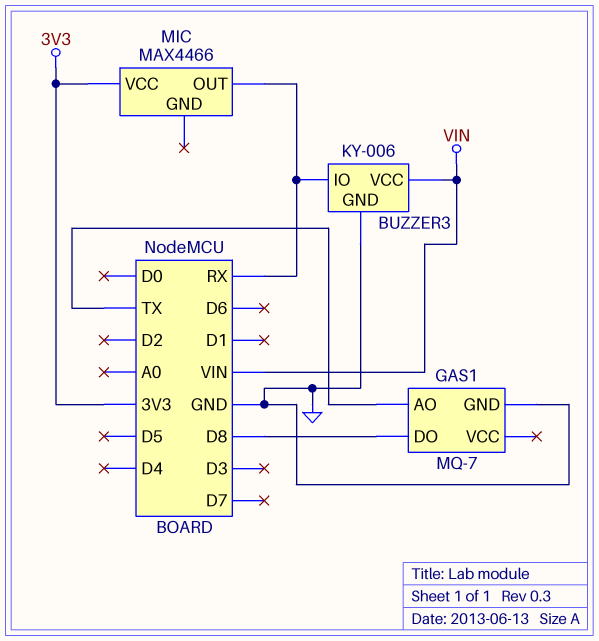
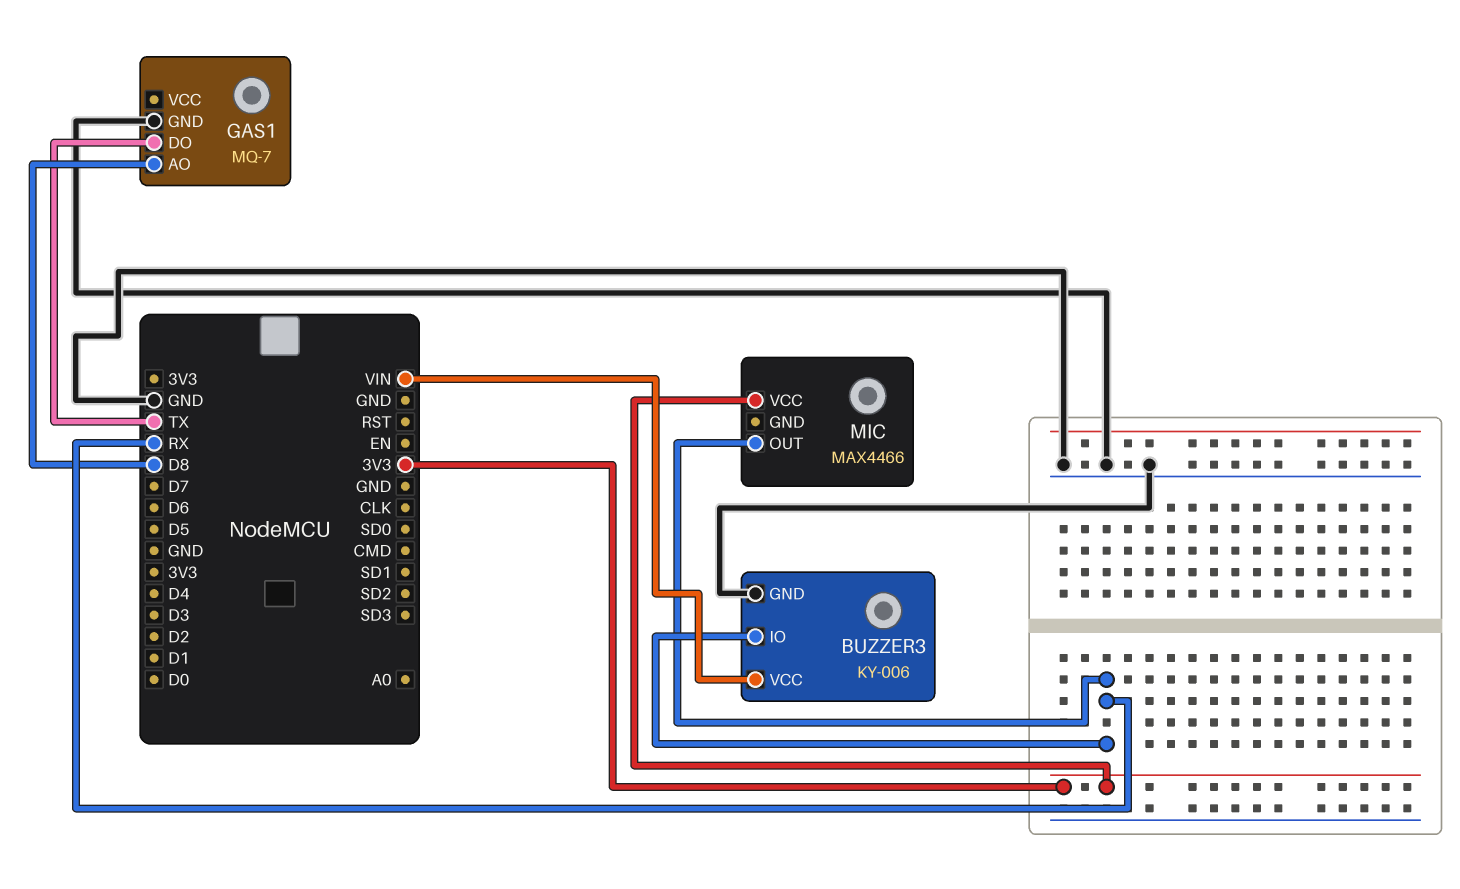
GAS1 pin AO: TX -> D8
GAS1 pin DO: D8 -> TX

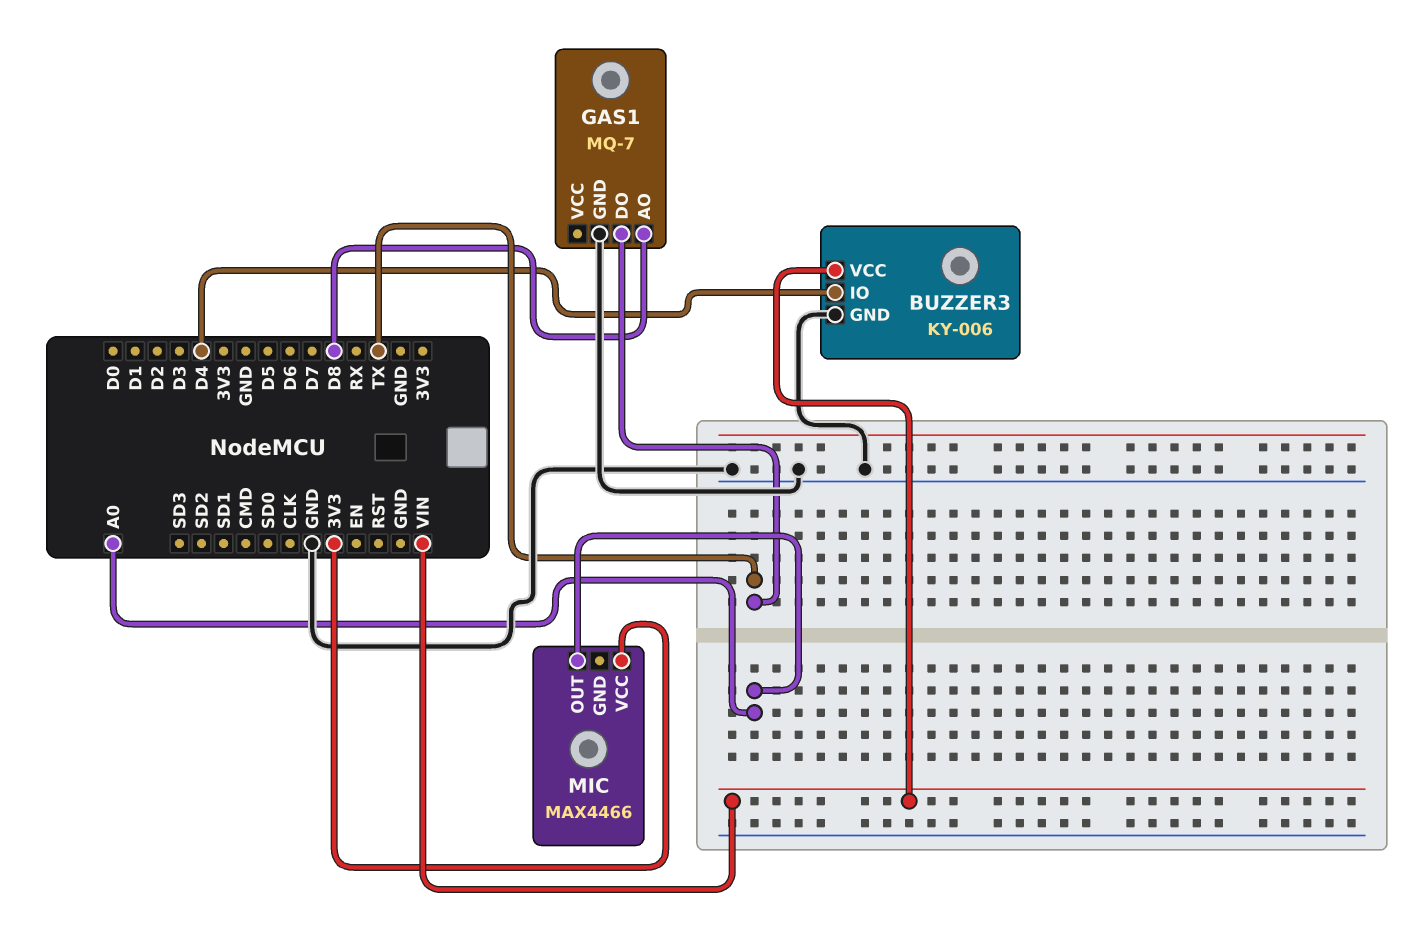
BUZZER3 pin IO: RX -> D4
MIC pin OUT: RX -> A0

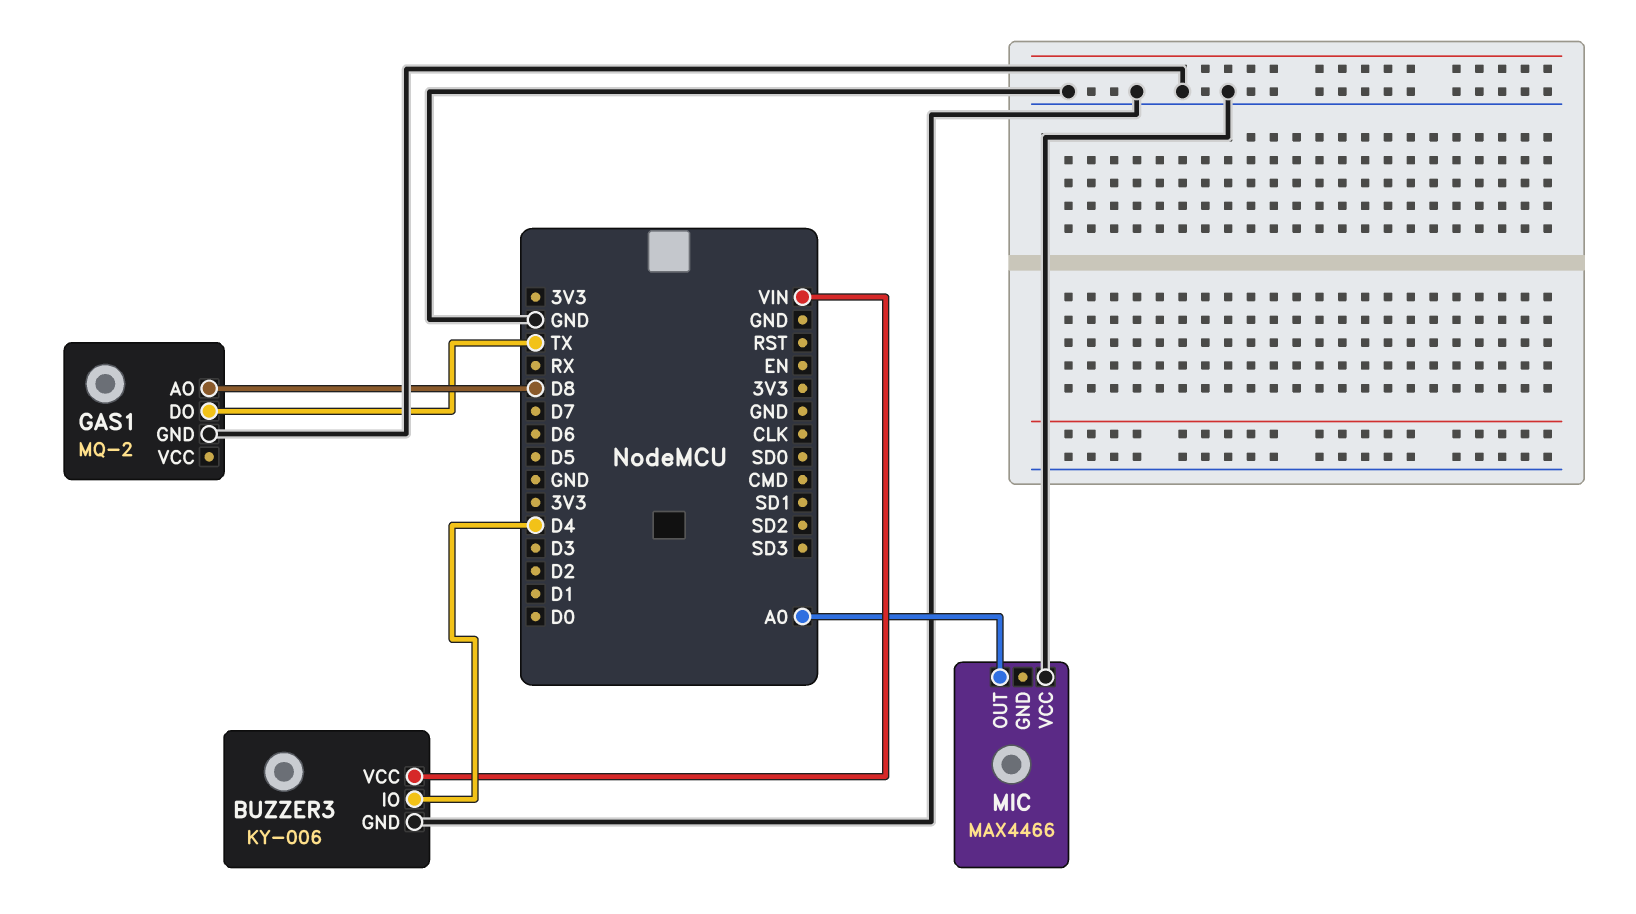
GAS1: MQ-7 -> MQ-2
MIC pin VCC: 3V3 -> GND

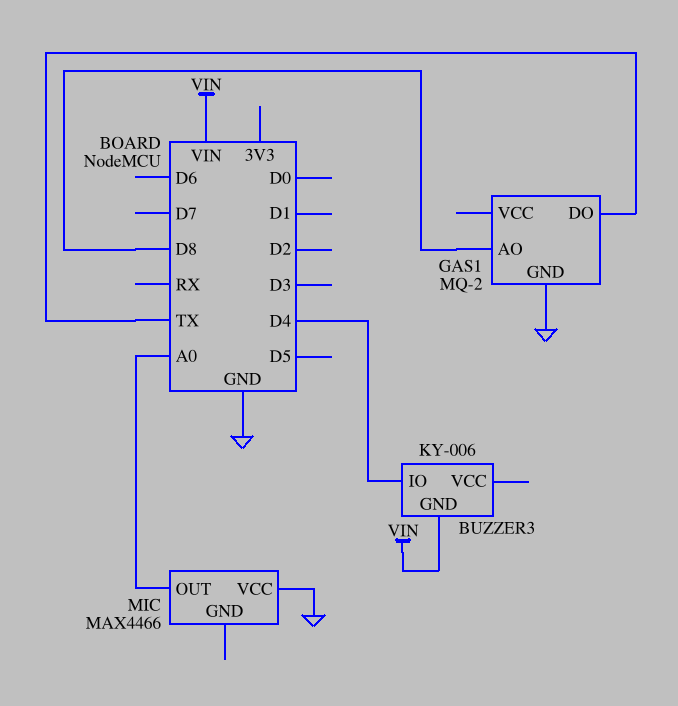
BUZZER3 pin GND: GND -> VIN
BUZZER3 pin VCC: VIN -> none

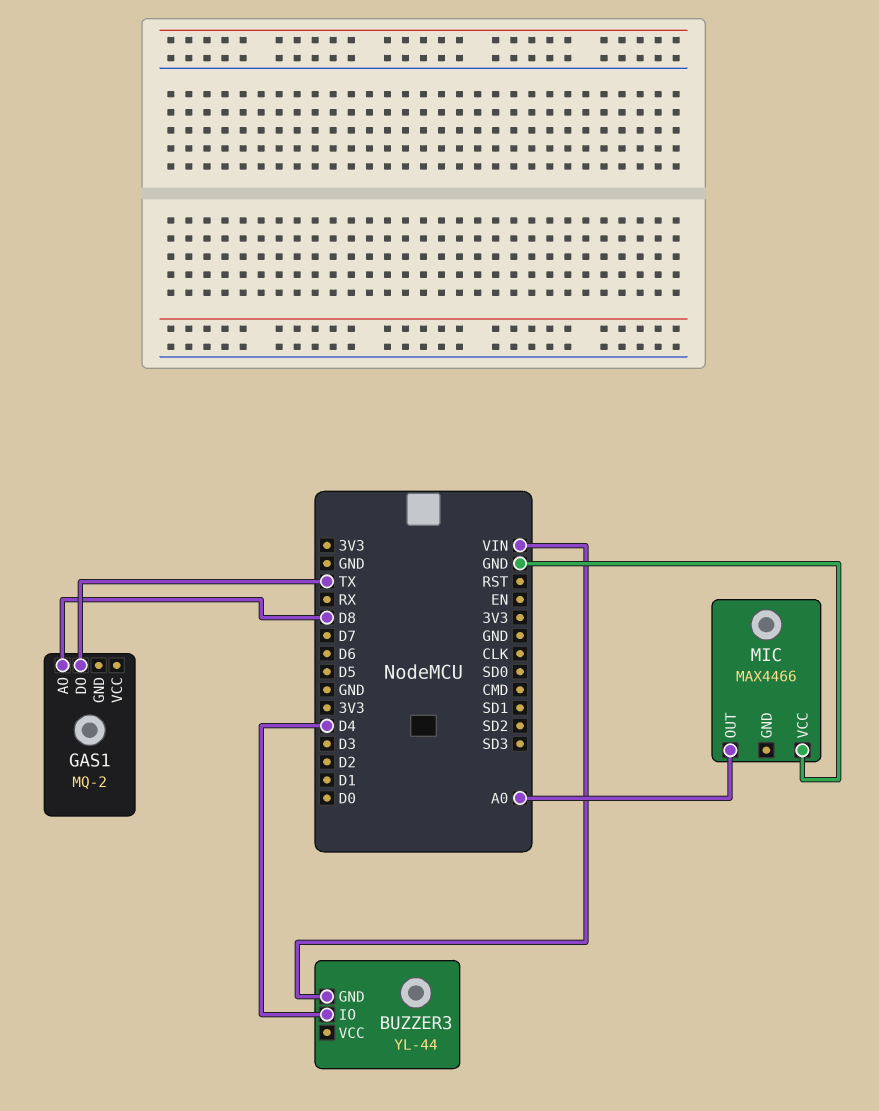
BUZZER3: KY-006 -> YL-44
GAS1 pin GND: GND -> none

